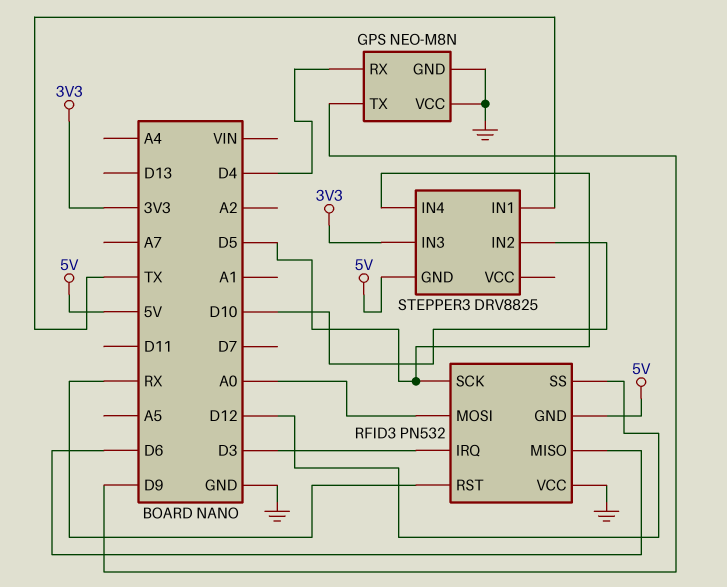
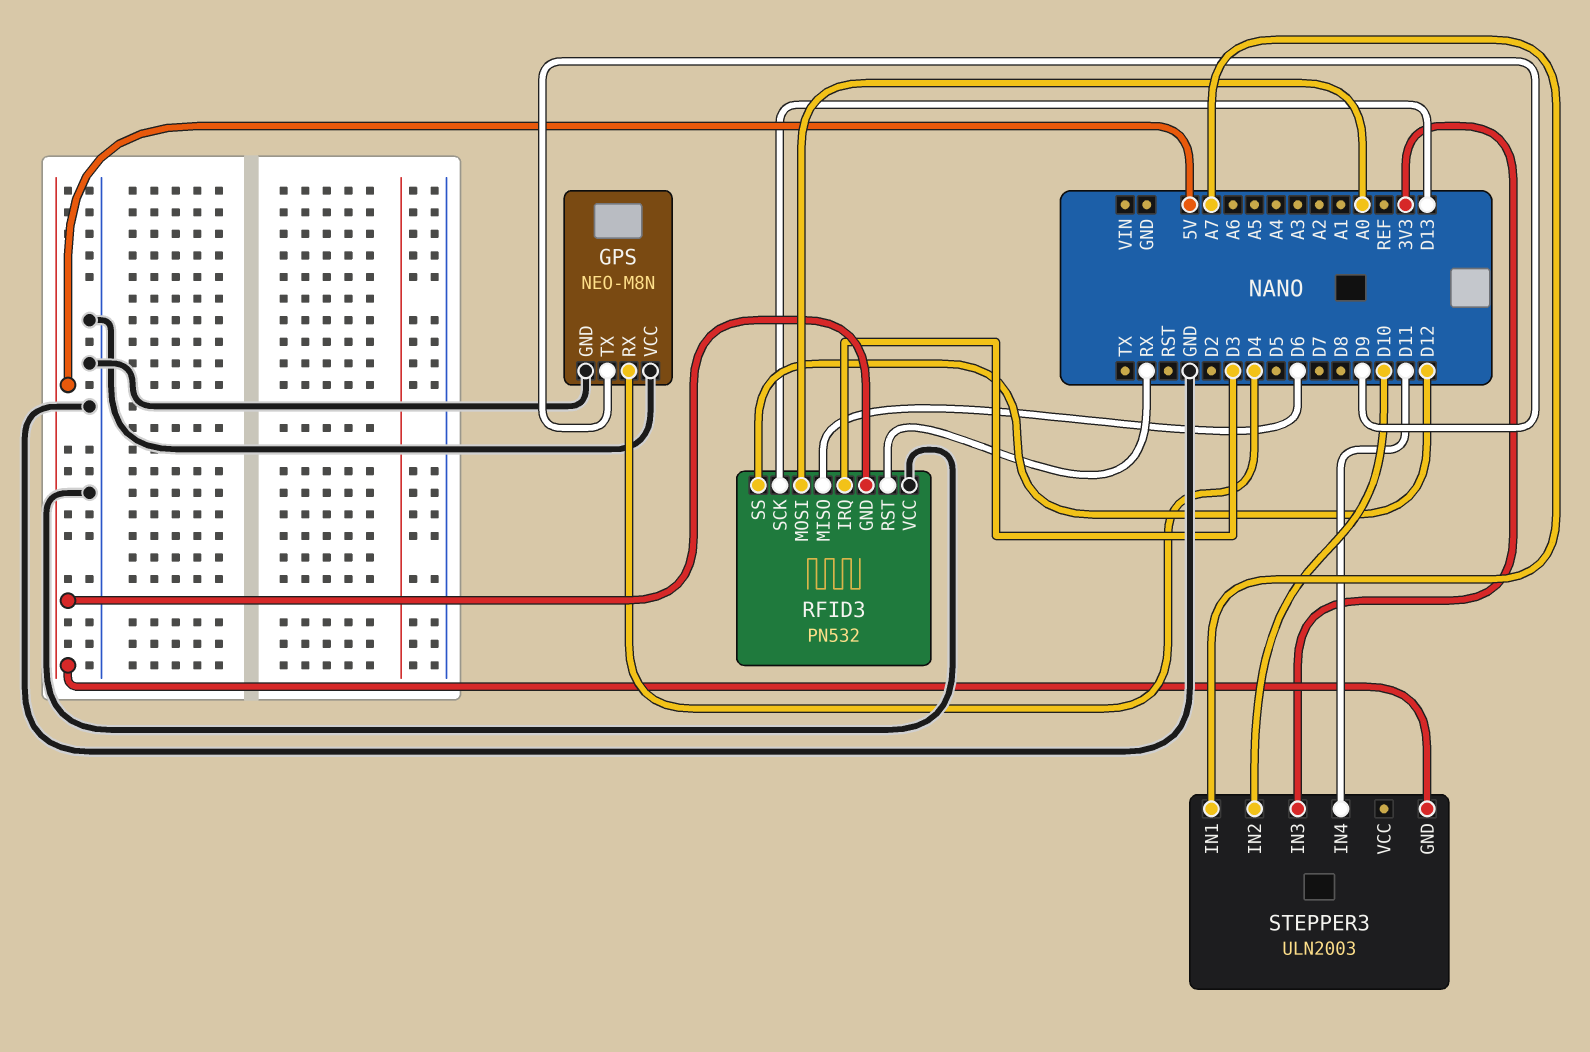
RFID3 pin SCK: D5 -> D13
STEPPER3: DRV8825 -> ULN2003
STEPPER3 pin IN1: TX -> A7
STEPPER3 pin IN4: D5 -> D11

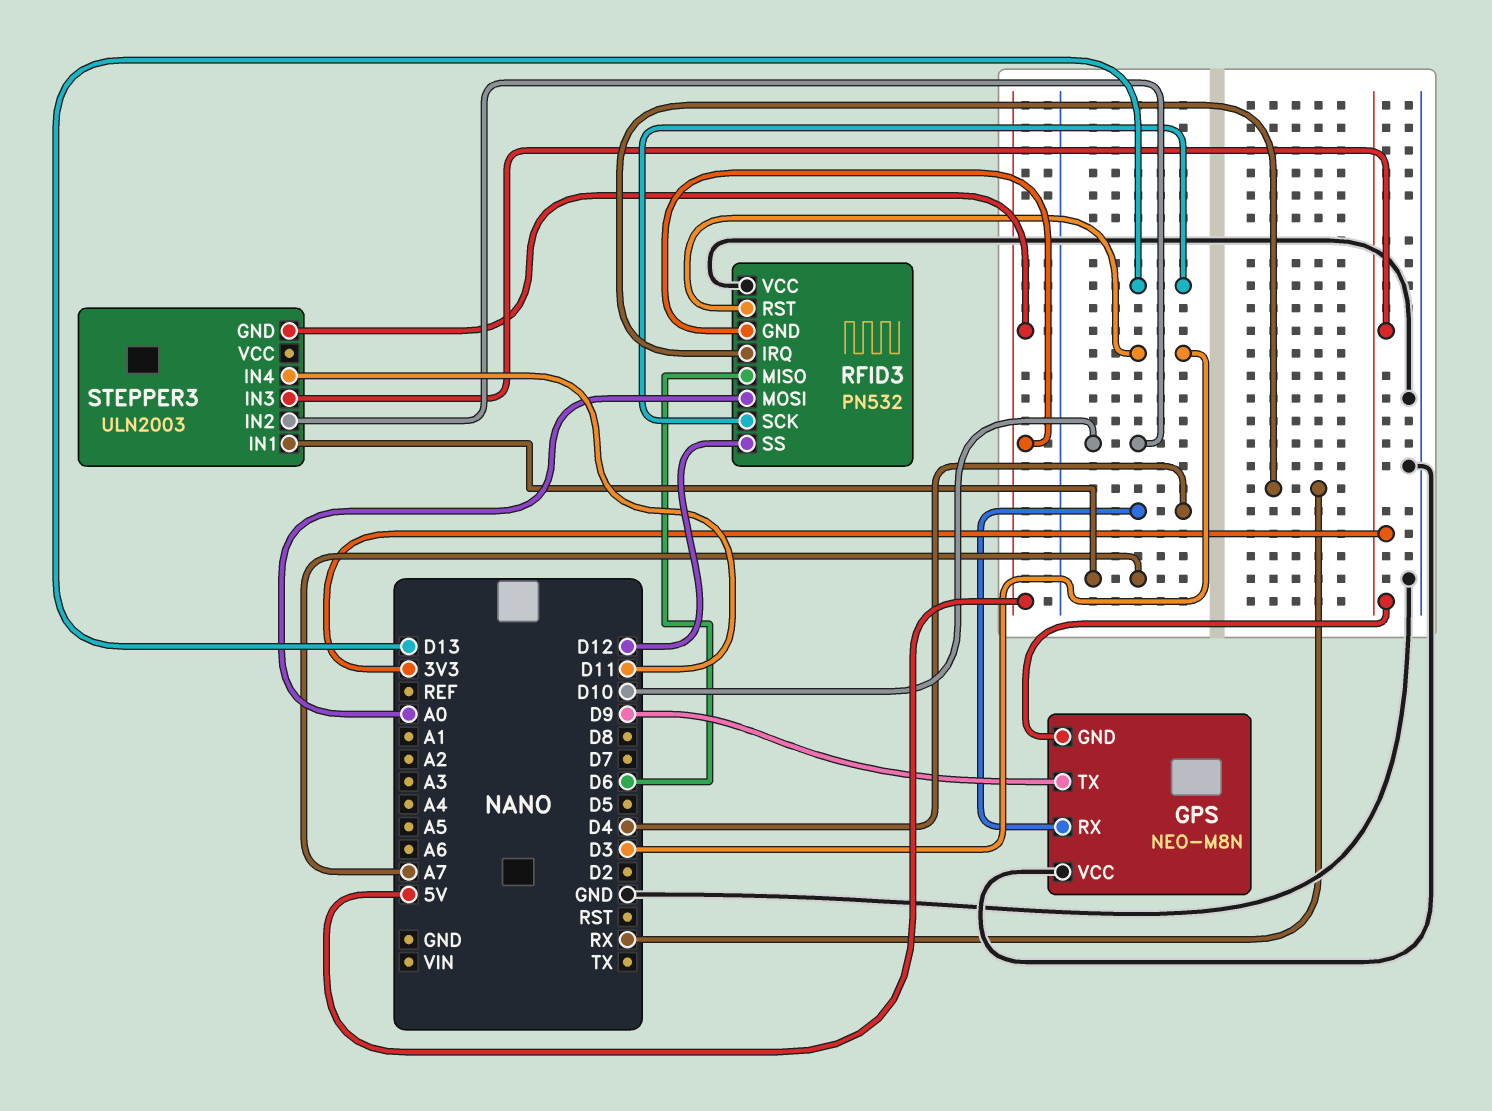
GPS pin GND: GND -> 3V3
RFID3 pin IRQ: D3 -> RX
RFID3 pin RST: RX -> D3

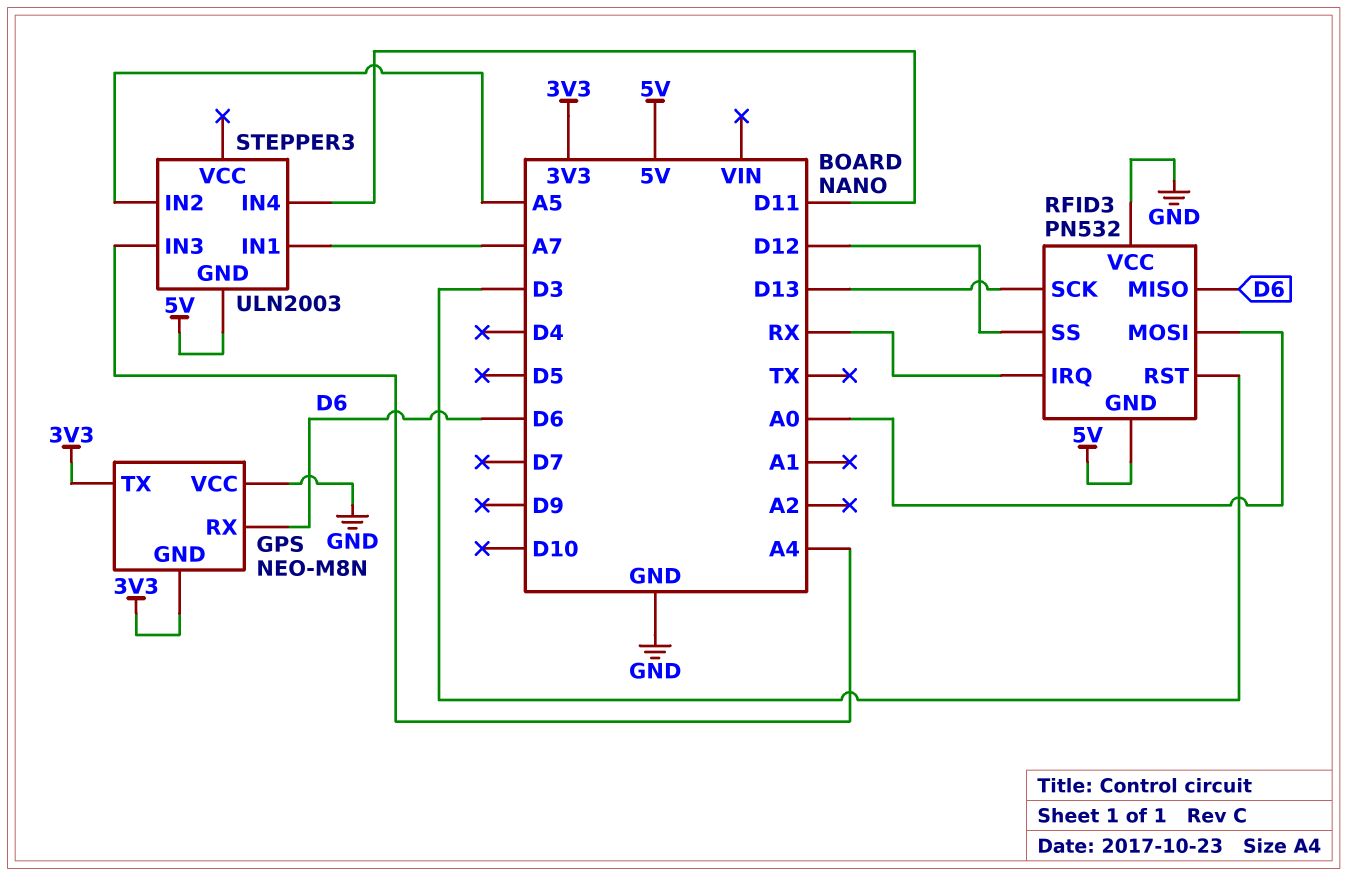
GPS pin RX: D4 -> D6
GPS pin TX: D9 -> 3V3
STEPPER3 pin IN2: D10 -> A5
STEPPER3 pin IN3: 3V3 -> A4

